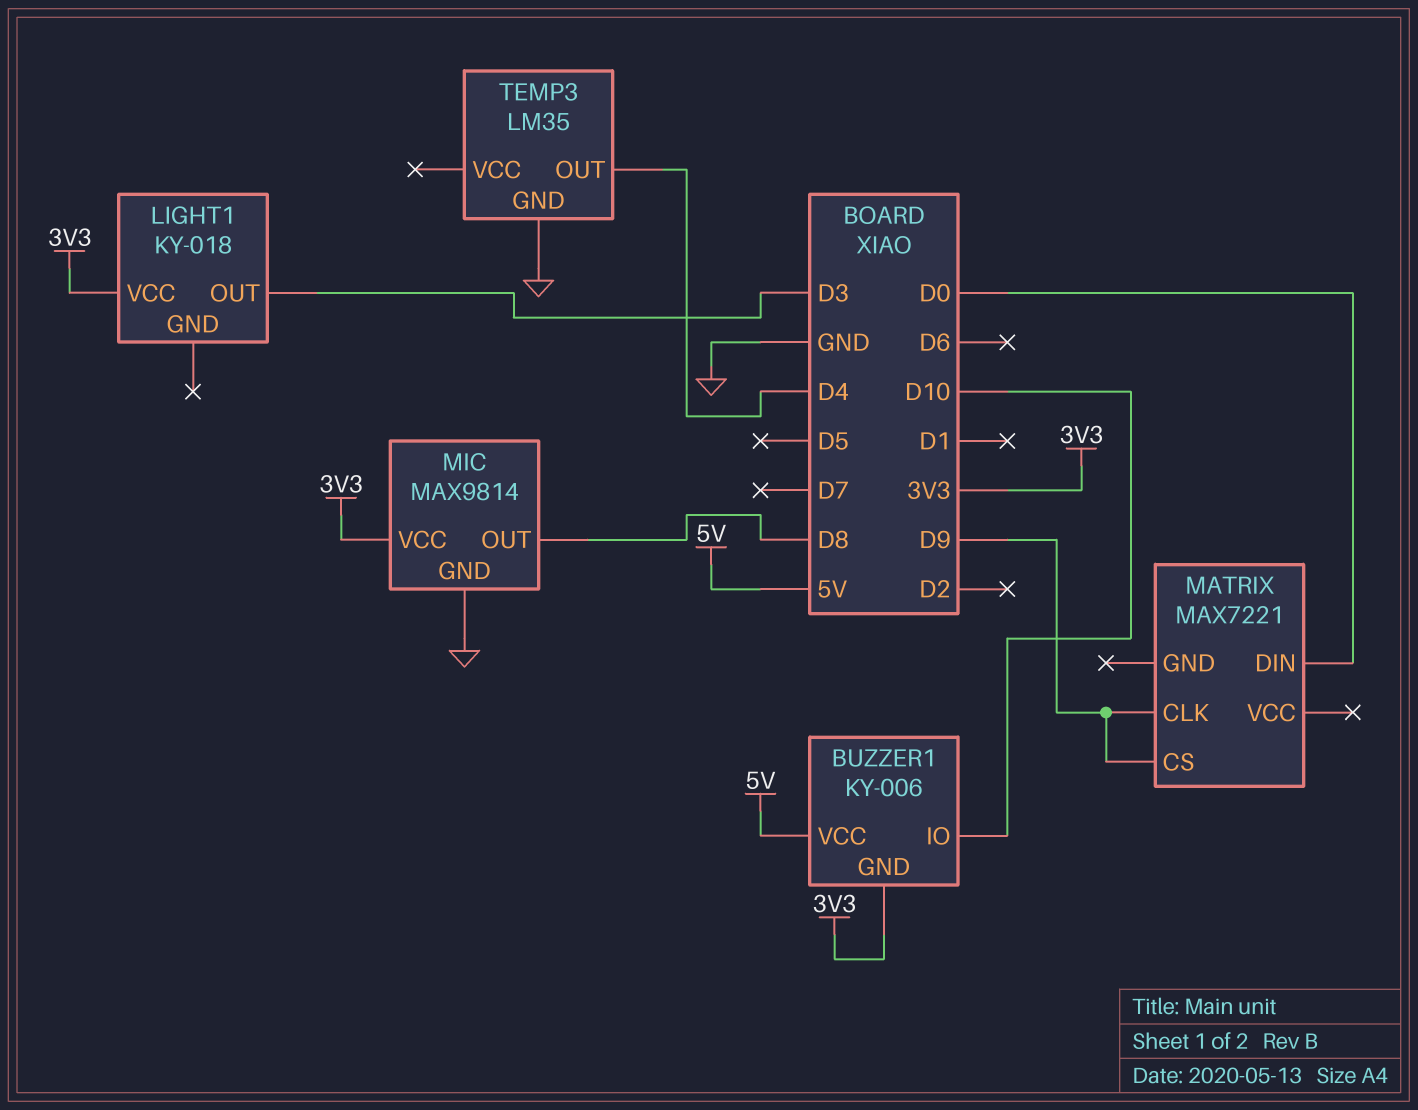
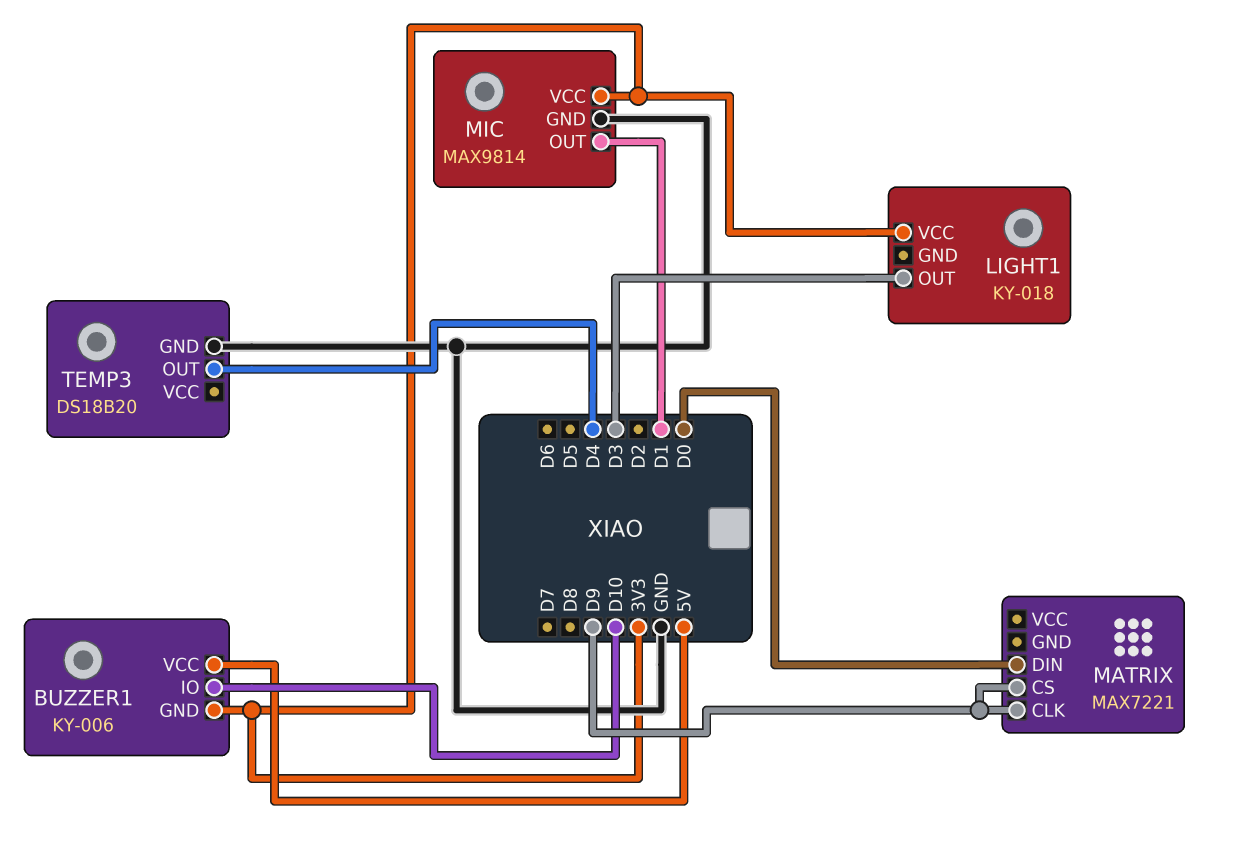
MIC pin OUT: D8 -> D1
TEMP3: LM35 -> DS18B20

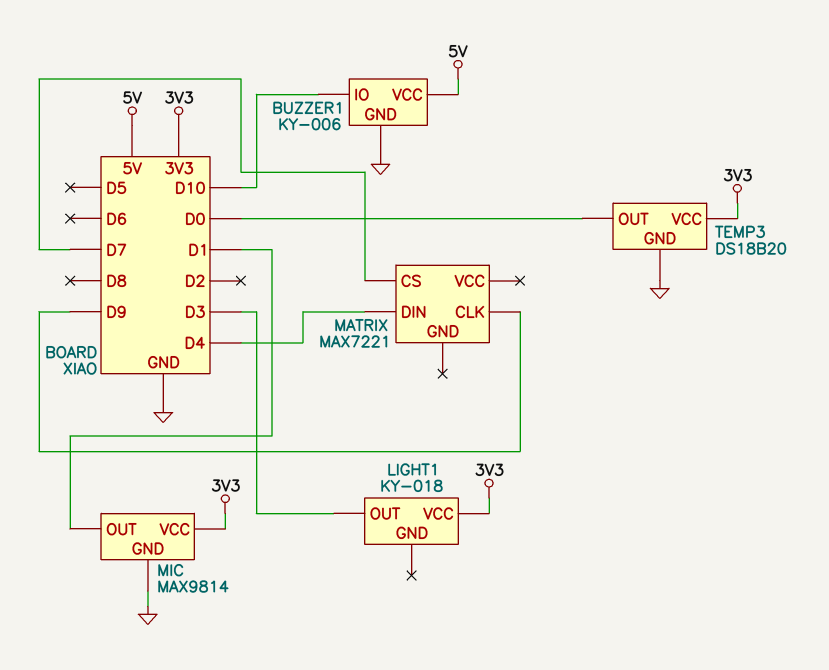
BUZZER1 pin GND: 3V3 -> GND
MATRIX pin CS: D9 -> D7
MATRIX pin DIN: D0 -> D4
TEMP3 pin OUT: D4 -> D0
TEMP3 pin VCC: none -> 3V3

